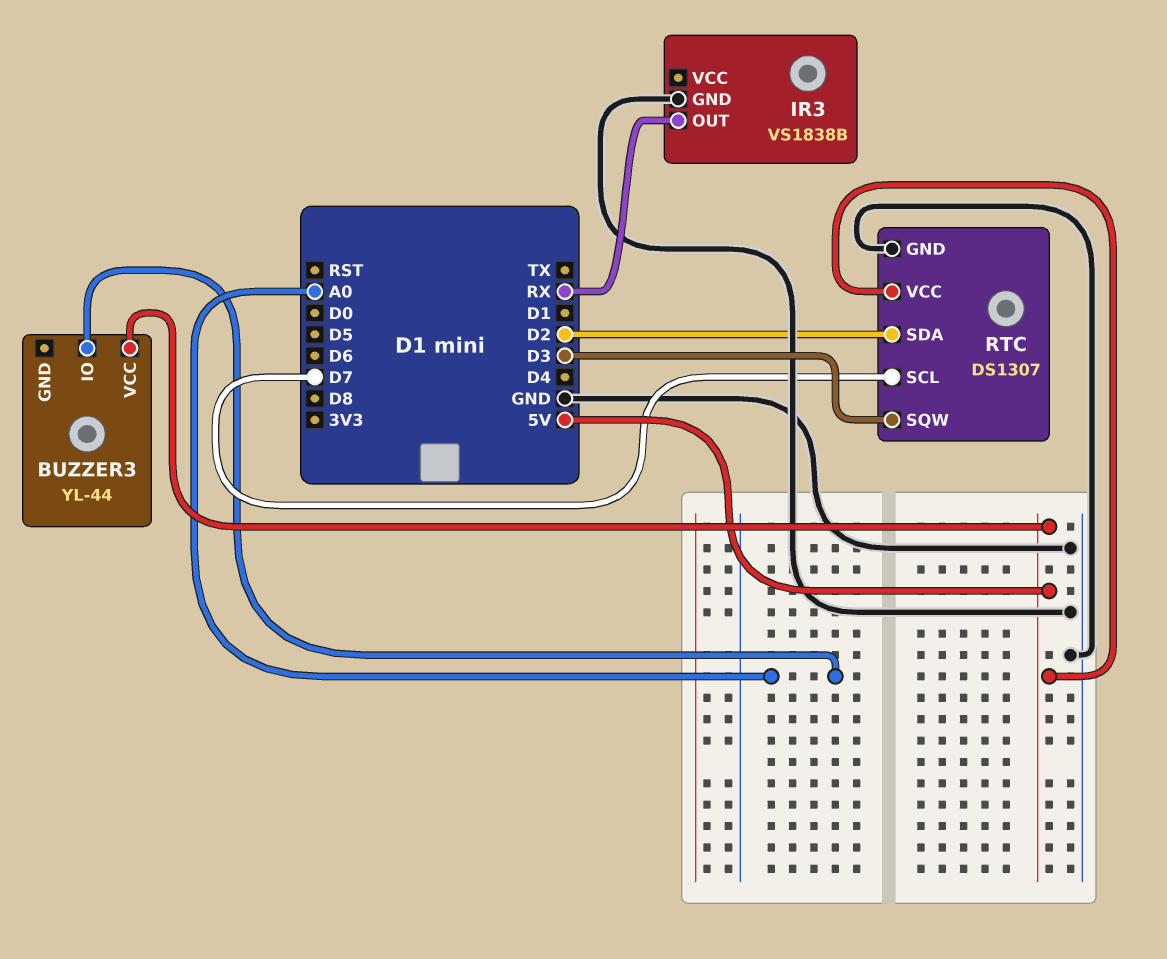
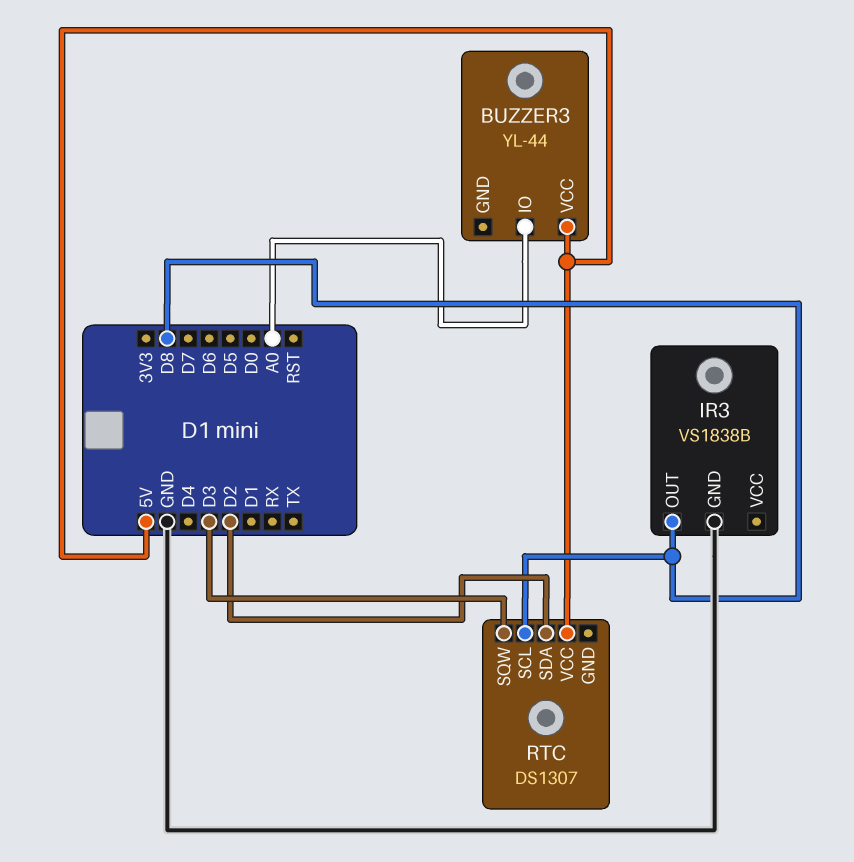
IR3 pin OUT: RX -> D8
RTC pin GND: GND -> none
RTC pin SCL: D7 -> D8

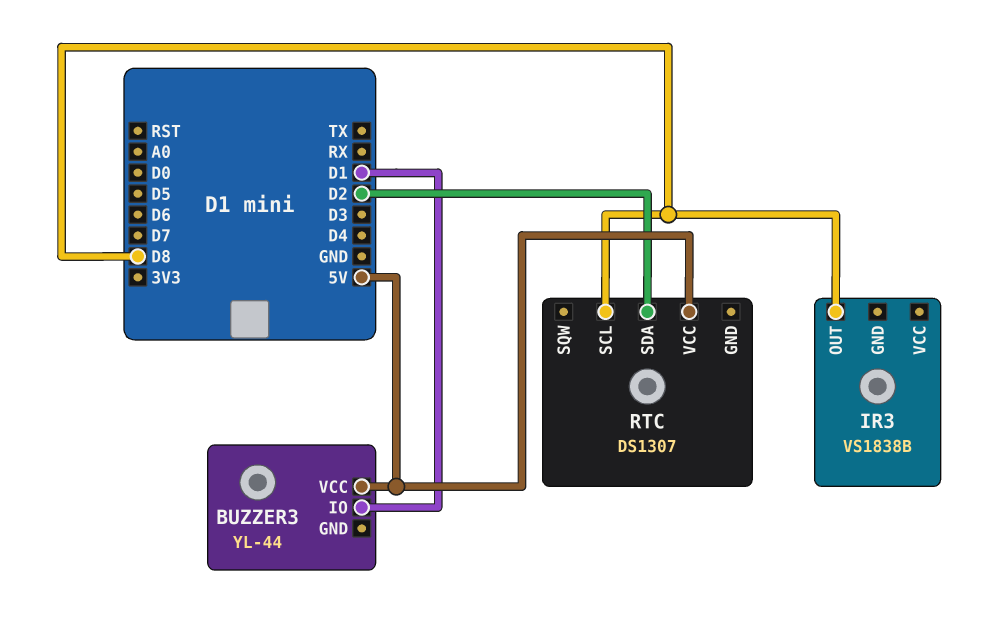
BUZZER3 pin IO: A0 -> D1
IR3 pin GND: GND -> none
RTC pin SQW: D3 -> none

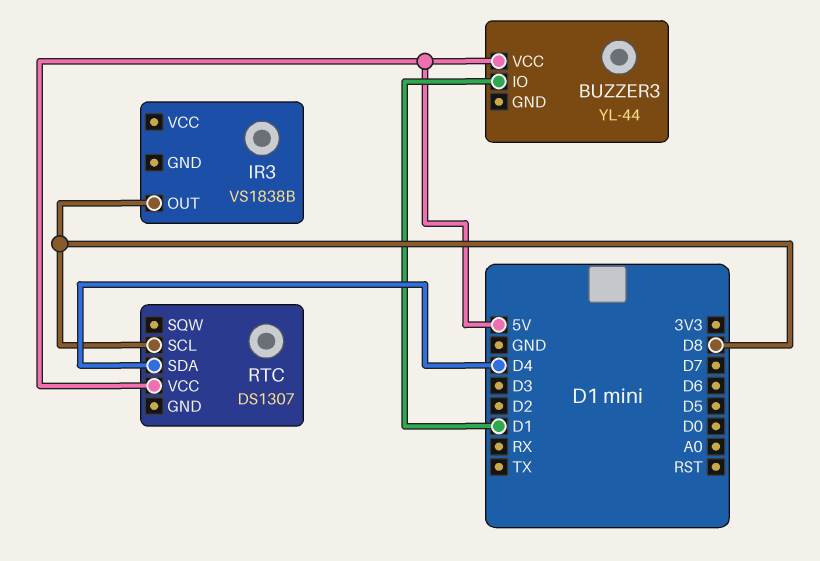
RTC pin SDA: D2 -> D4

